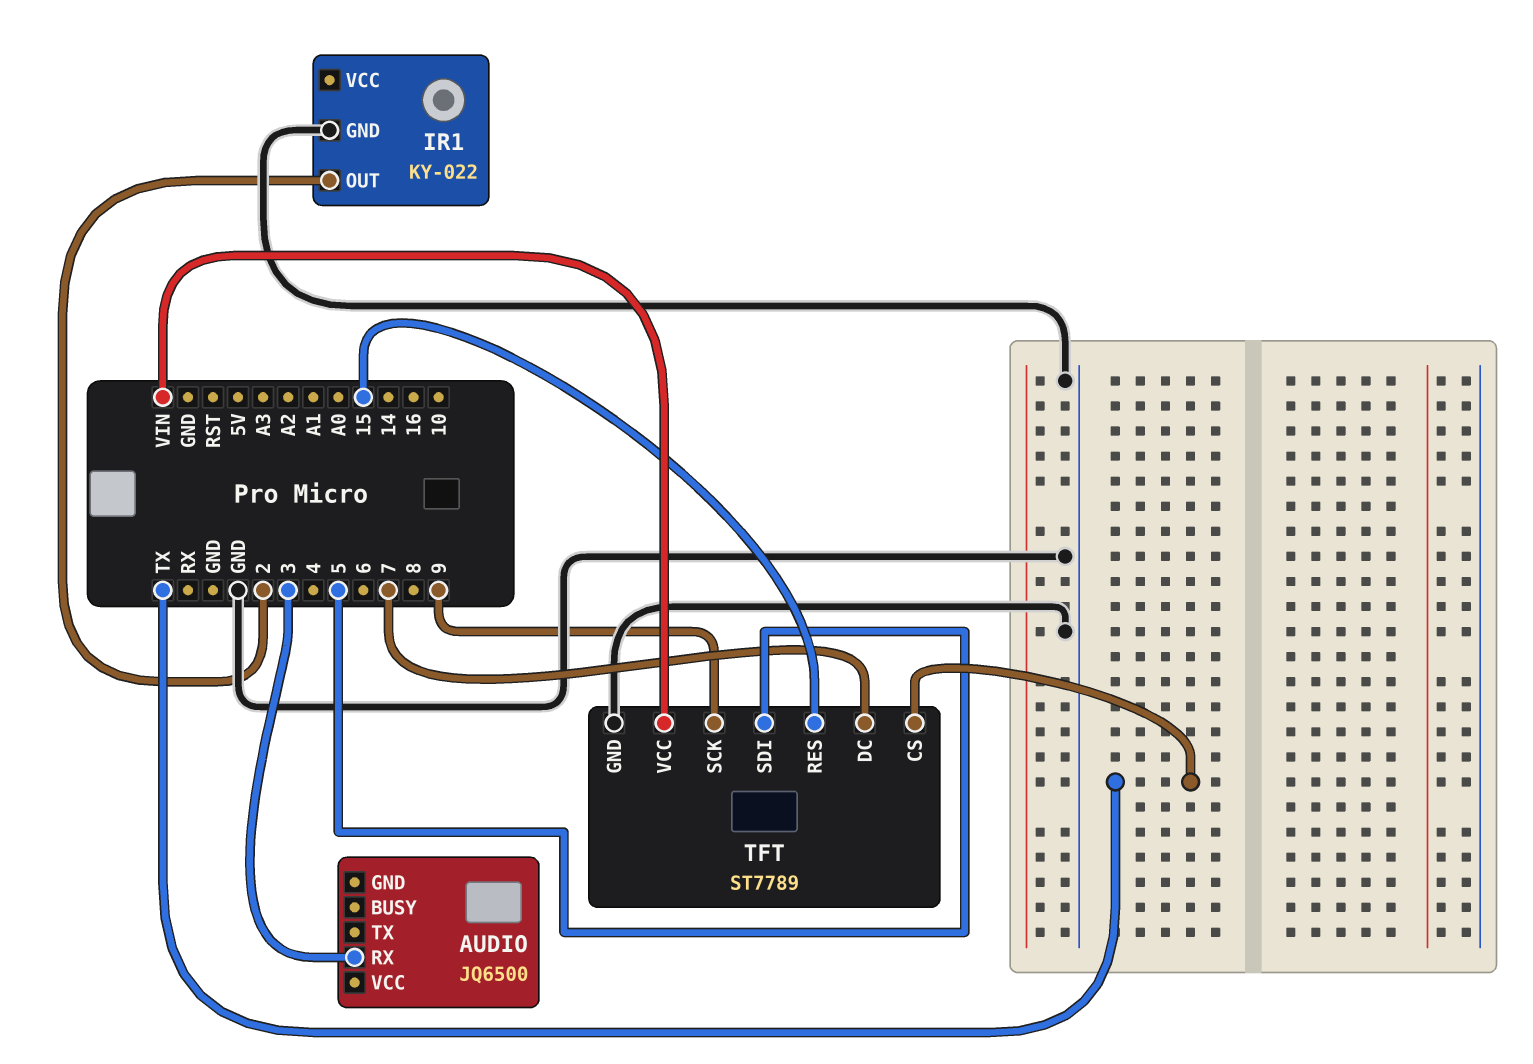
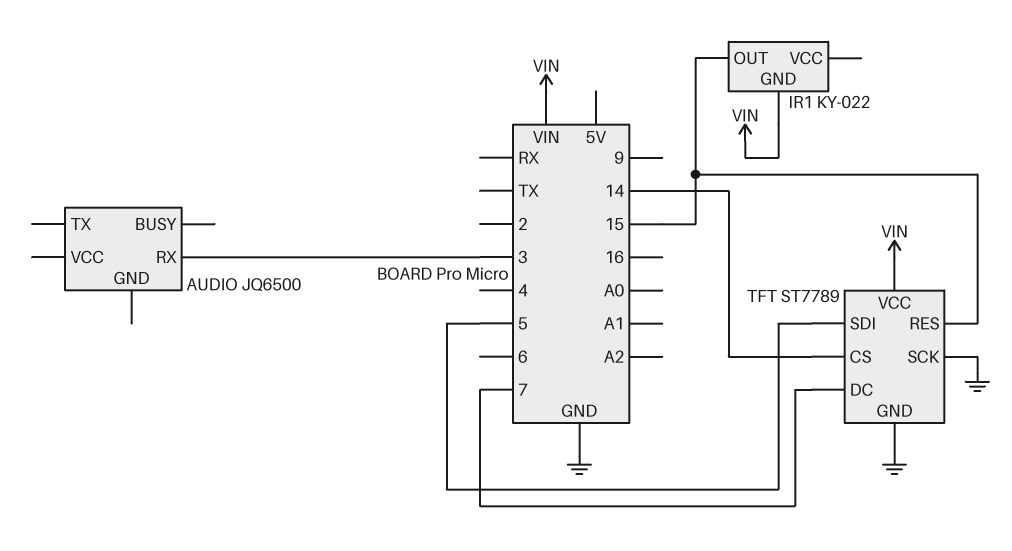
IR1 pin GND: GND -> VIN
IR1 pin OUT: 2 -> 15
TFT pin CS: TX -> 14
TFT pin SCK: 9 -> GND

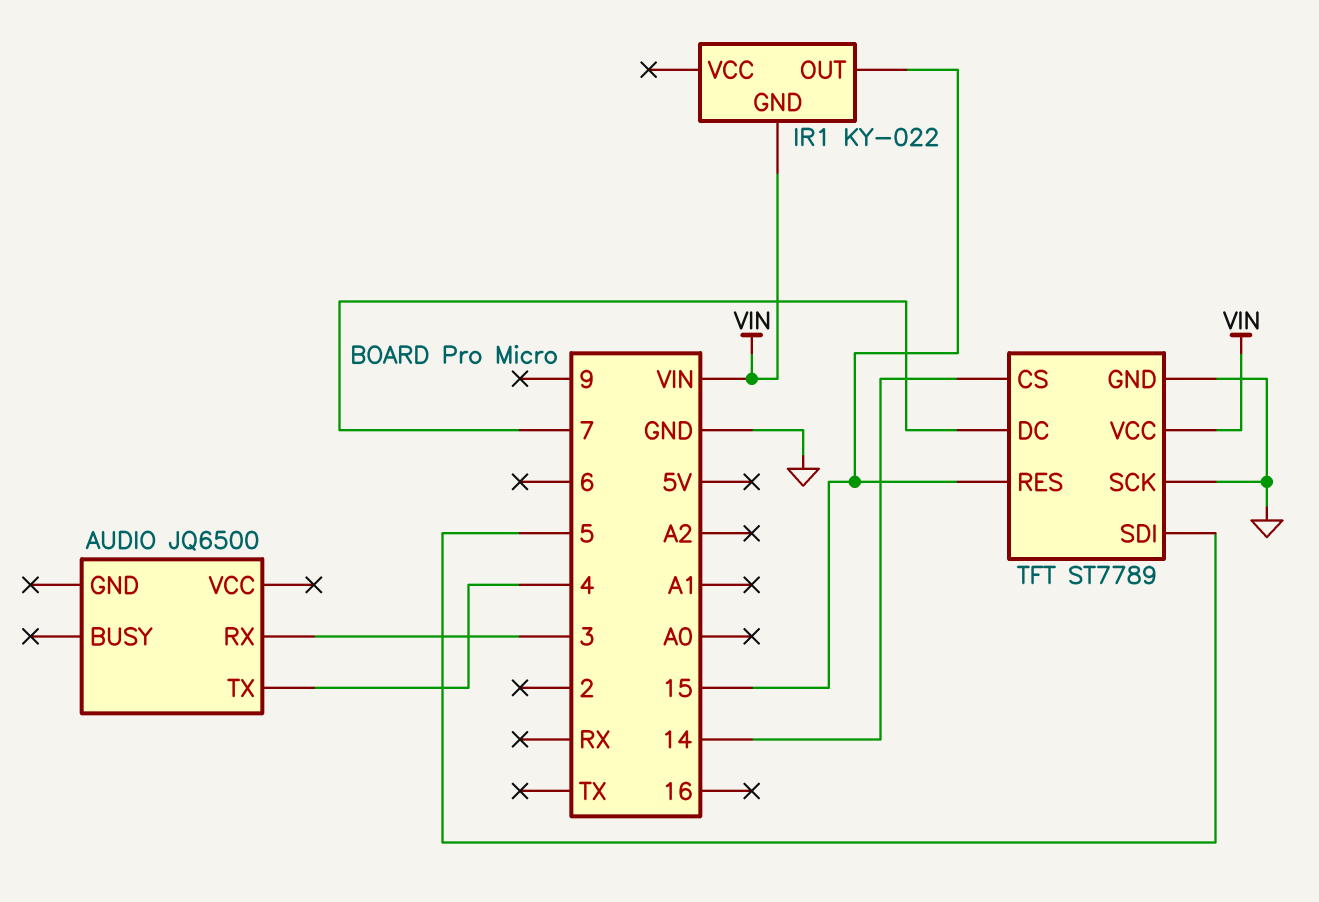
AUDIO pin TX: none -> 4

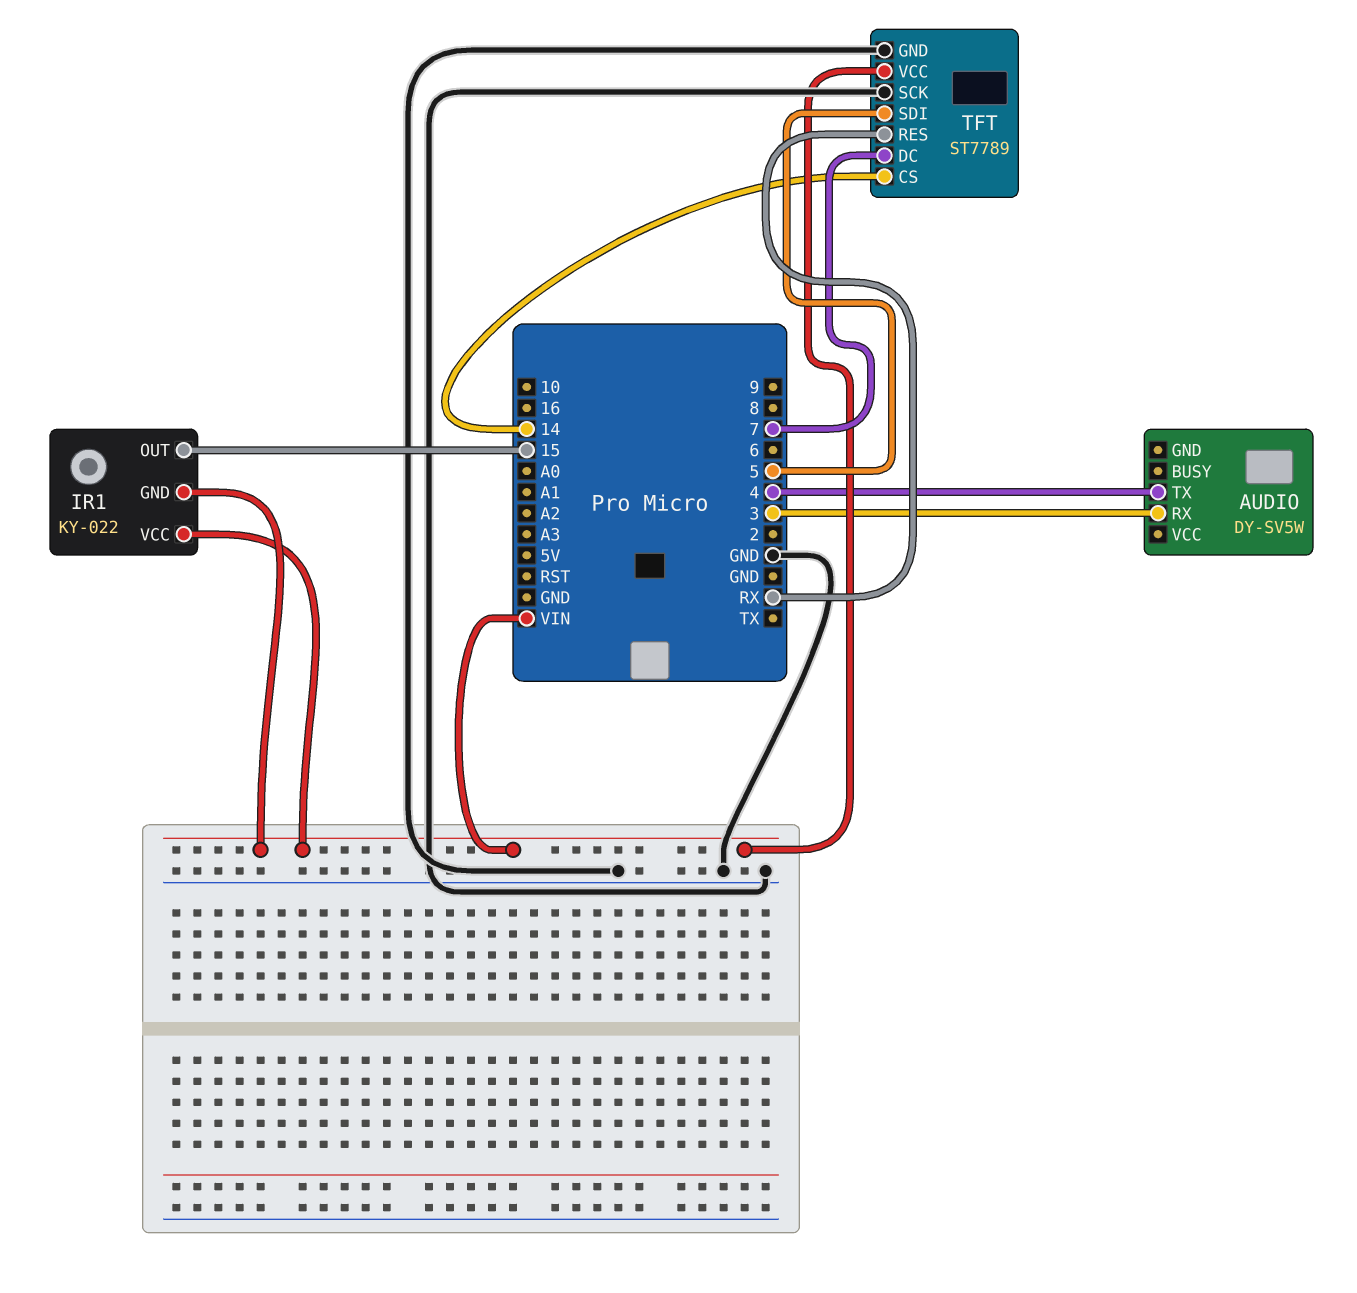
AUDIO: JQ6500 -> DY-SV5W
IR1 pin VCC: none -> VIN
TFT pin RES: 15 -> RX

